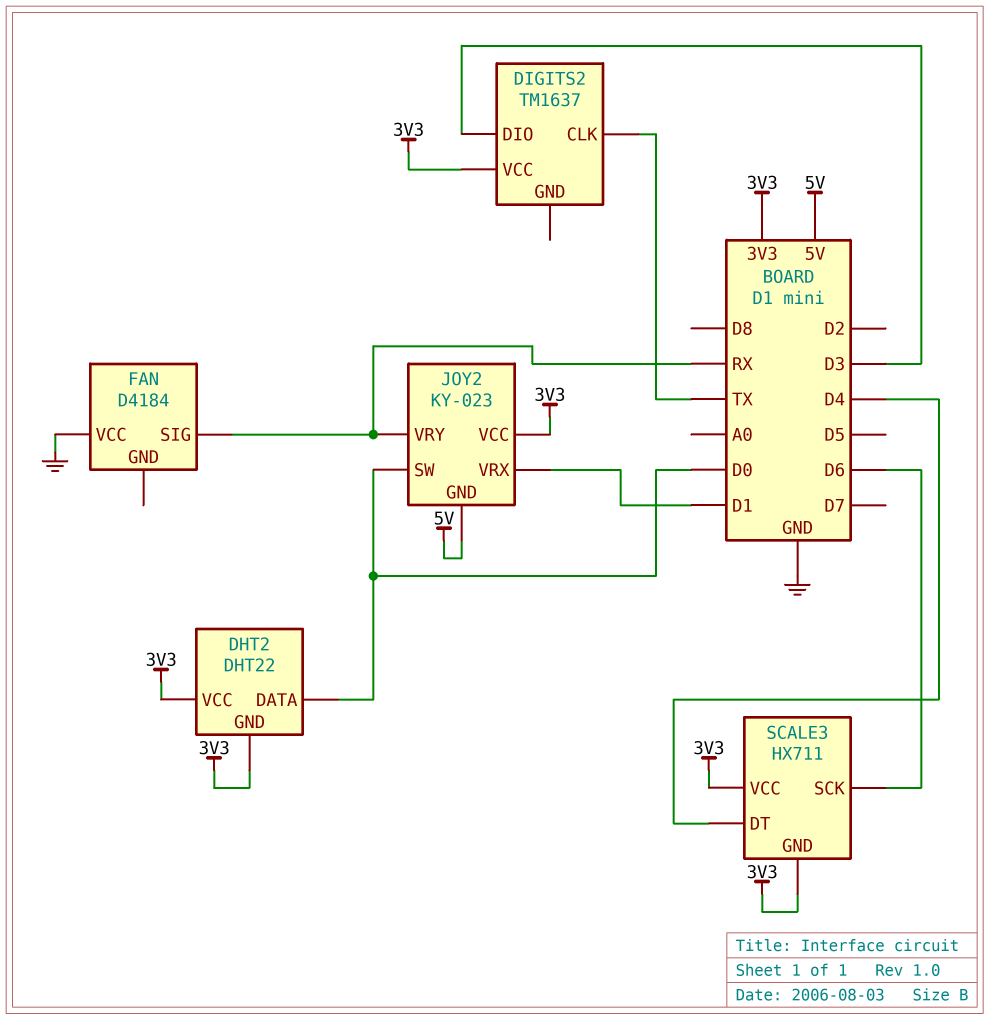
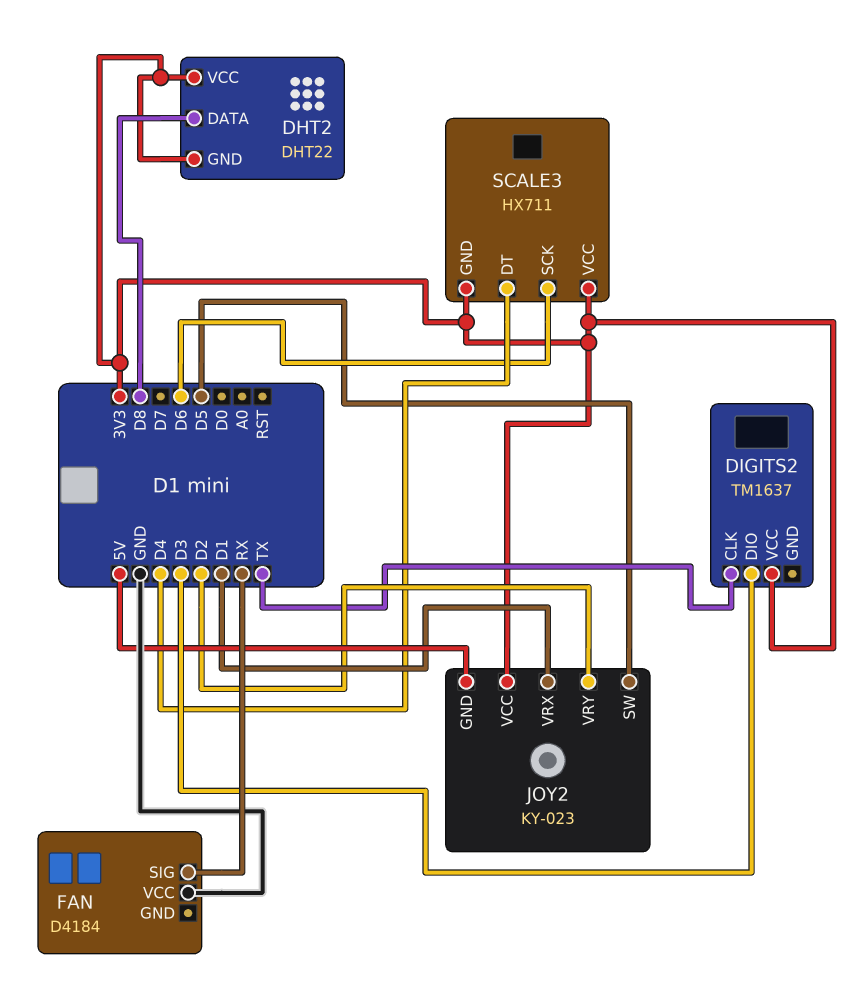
DHT2 pin DATA: D0 -> D8
JOY2 pin SW: D0 -> D5
JOY2 pin VRY: RX -> D2

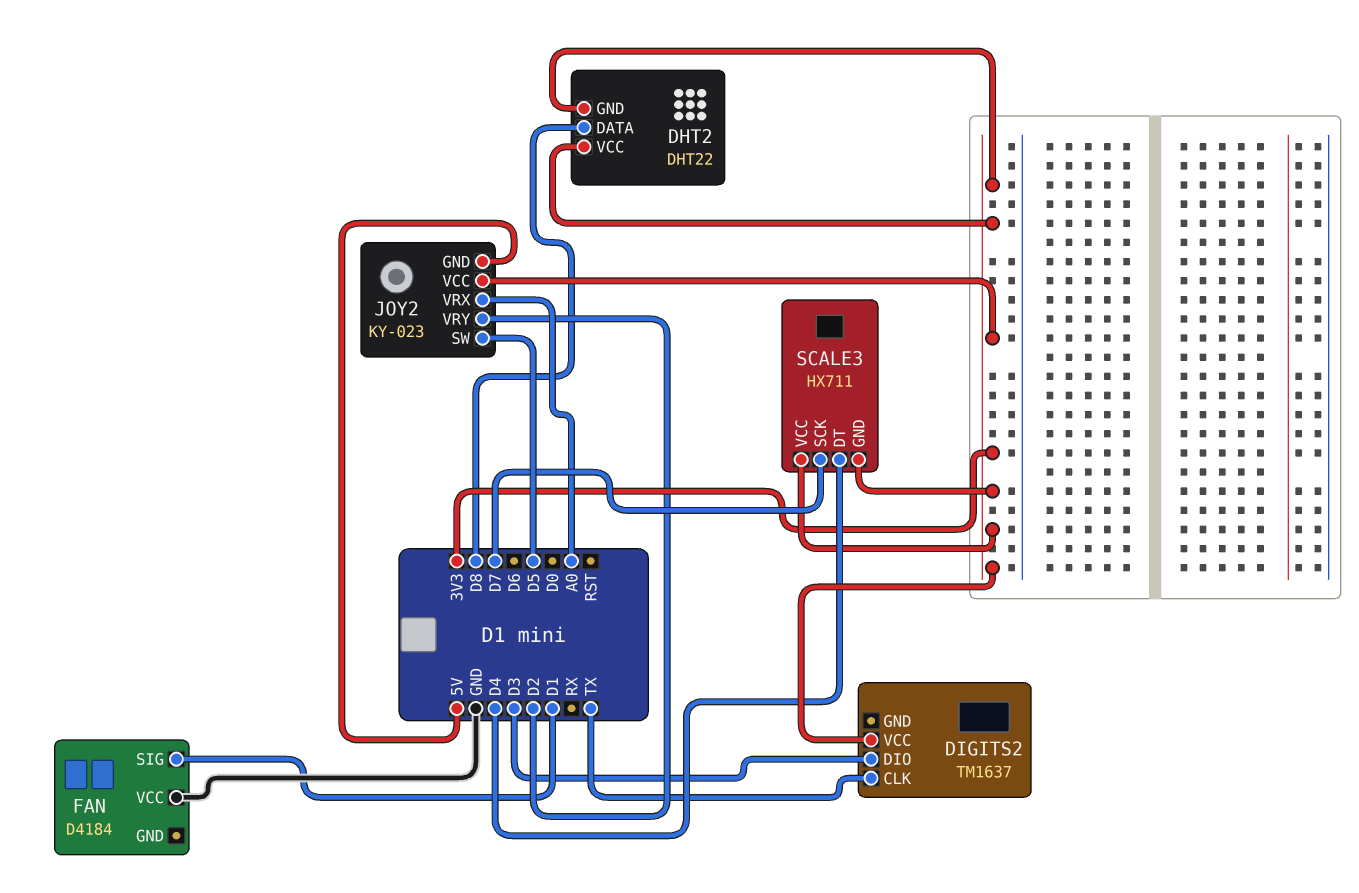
FAN pin SIG: RX -> D1
JOY2 pin VRX: D1 -> A0
SCALE3 pin SCK: D6 -> D7

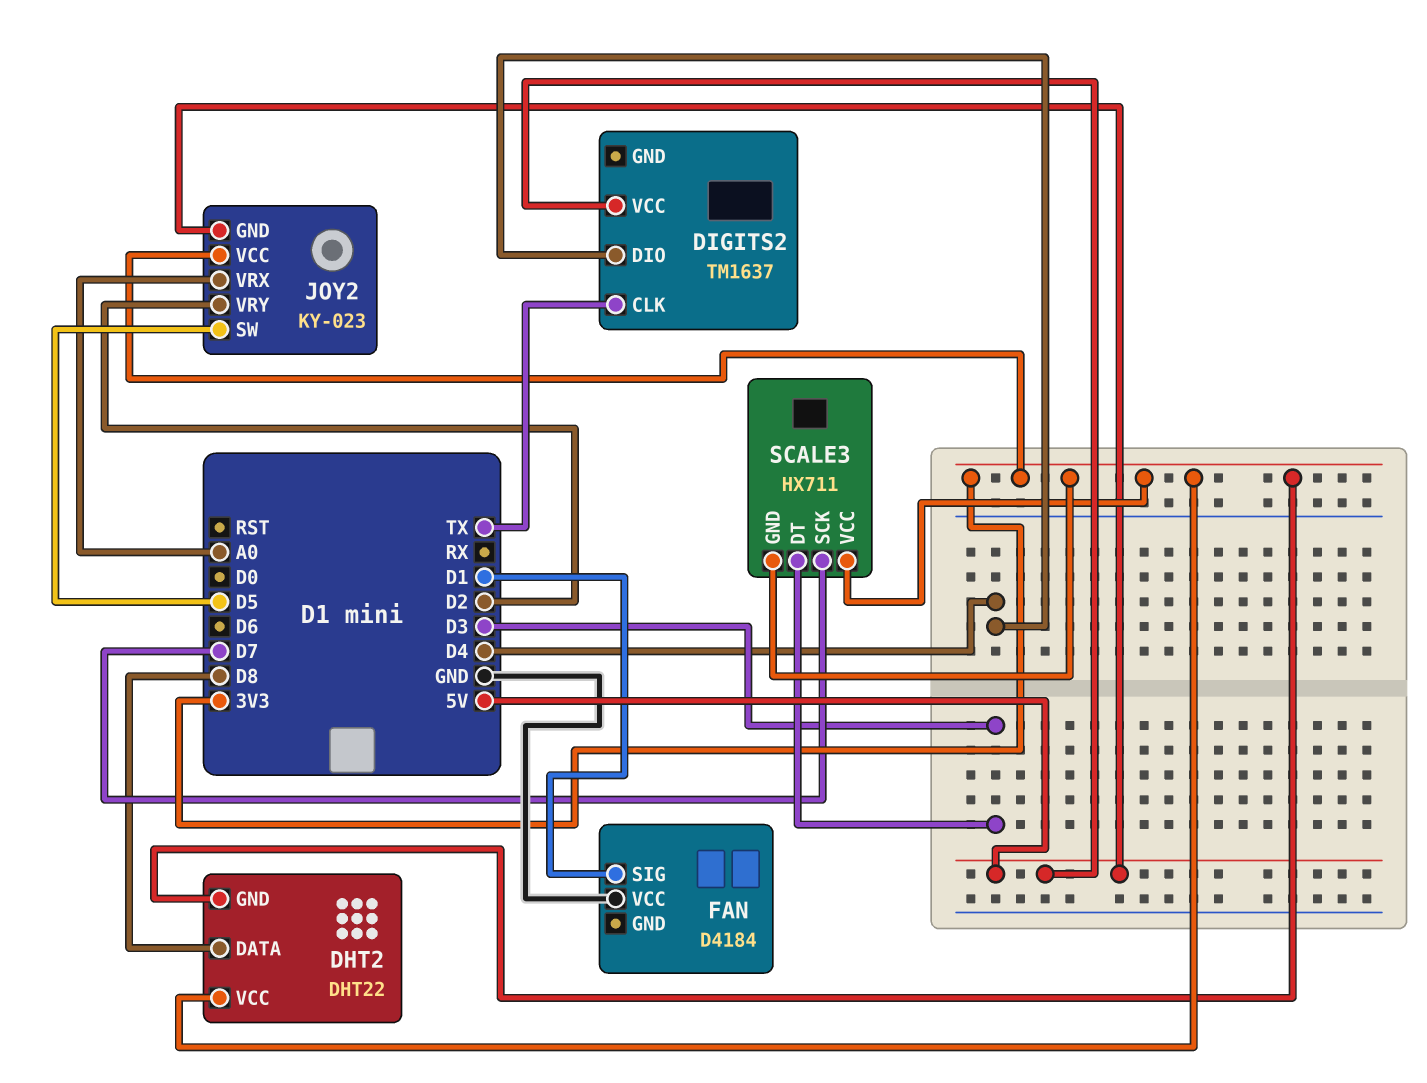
DIGITS2 pin DIO: D3 -> D4
DIGITS2 pin VCC: 3V3 -> 5V
SCALE3 pin DT: D4 -> D3

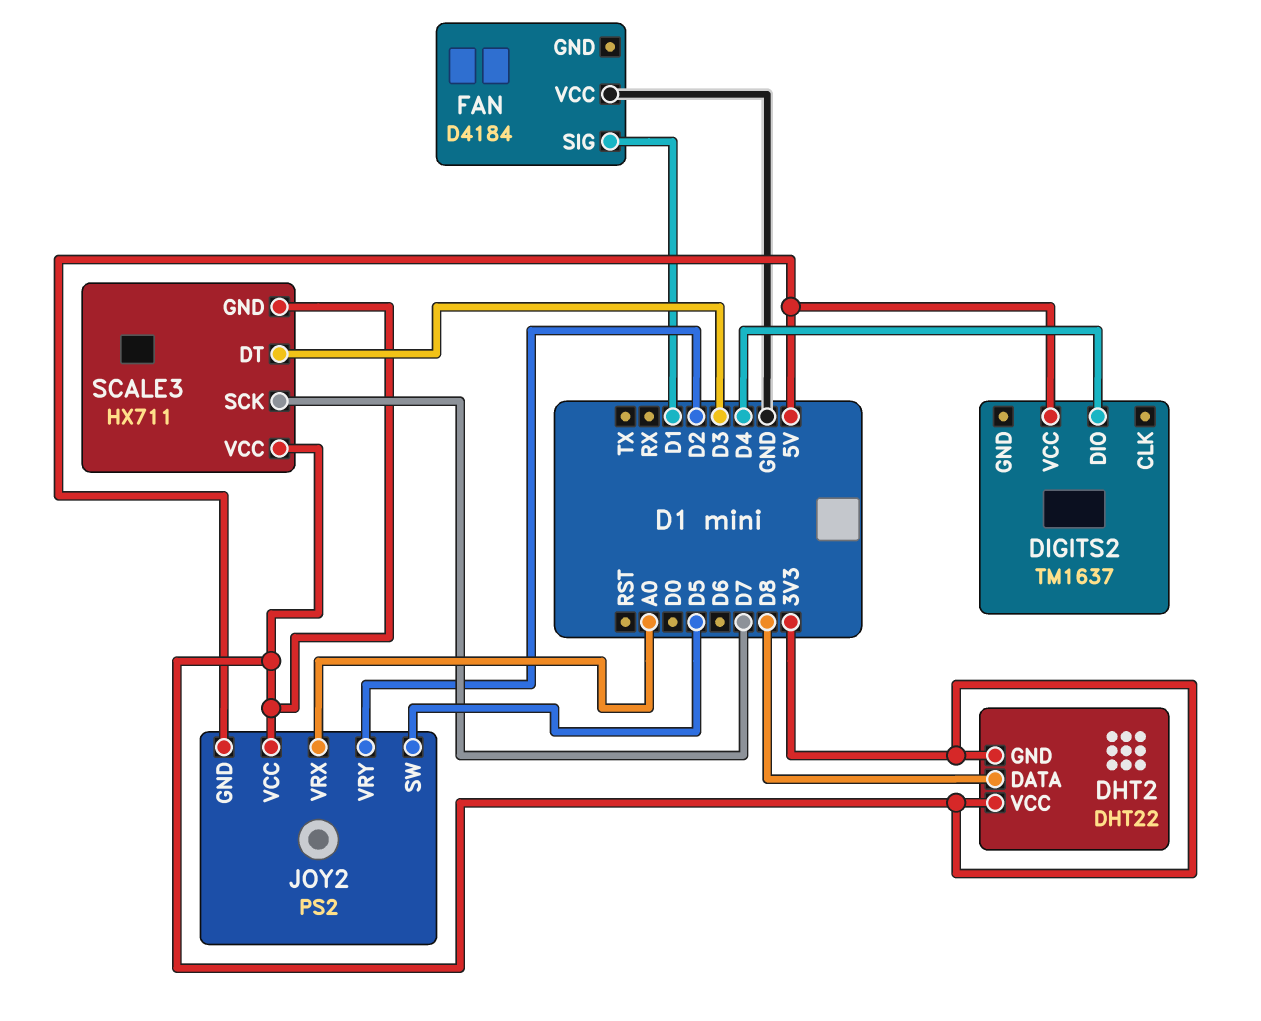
DIGITS2 pin CLK: TX -> none
JOY2: KY-023 -> PS2

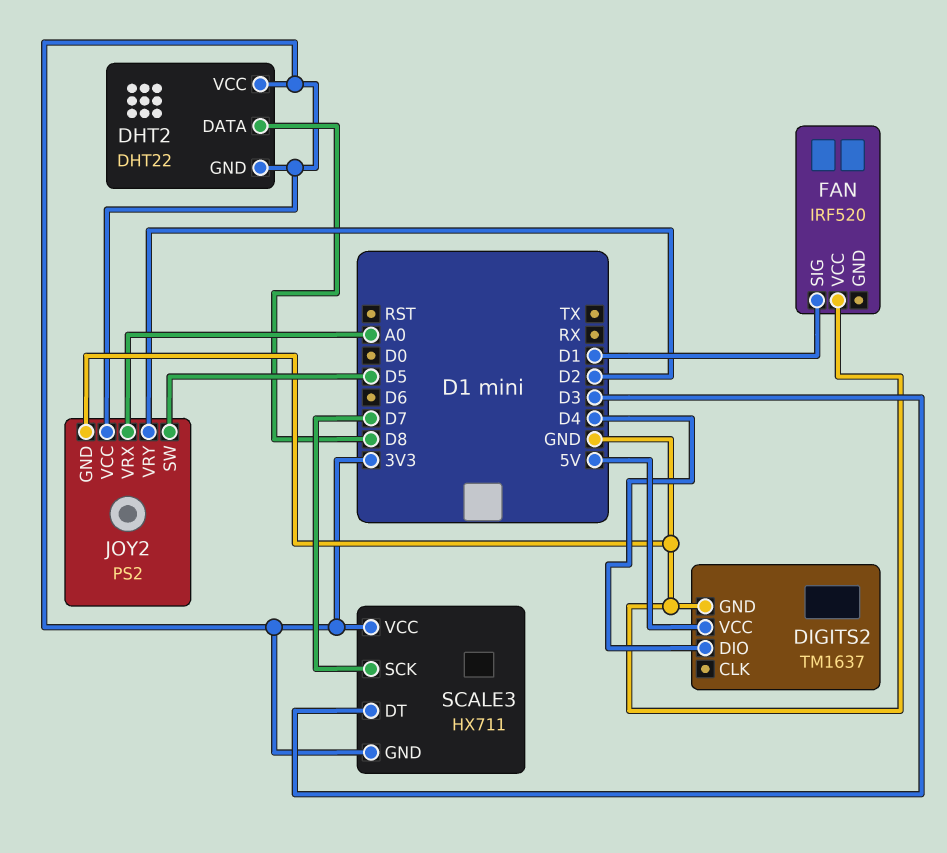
DIGITS2 pin GND: none -> GND
FAN: D4184 -> IRF520
JOY2 pin GND: 5V -> GND

